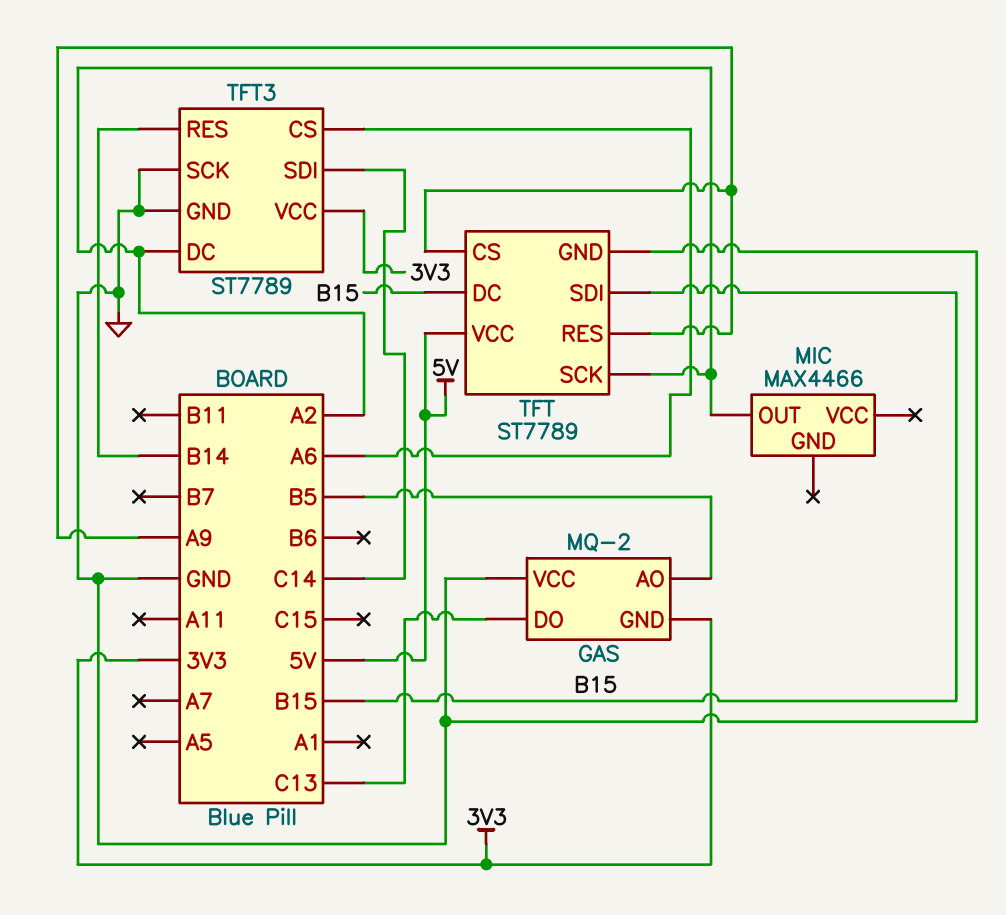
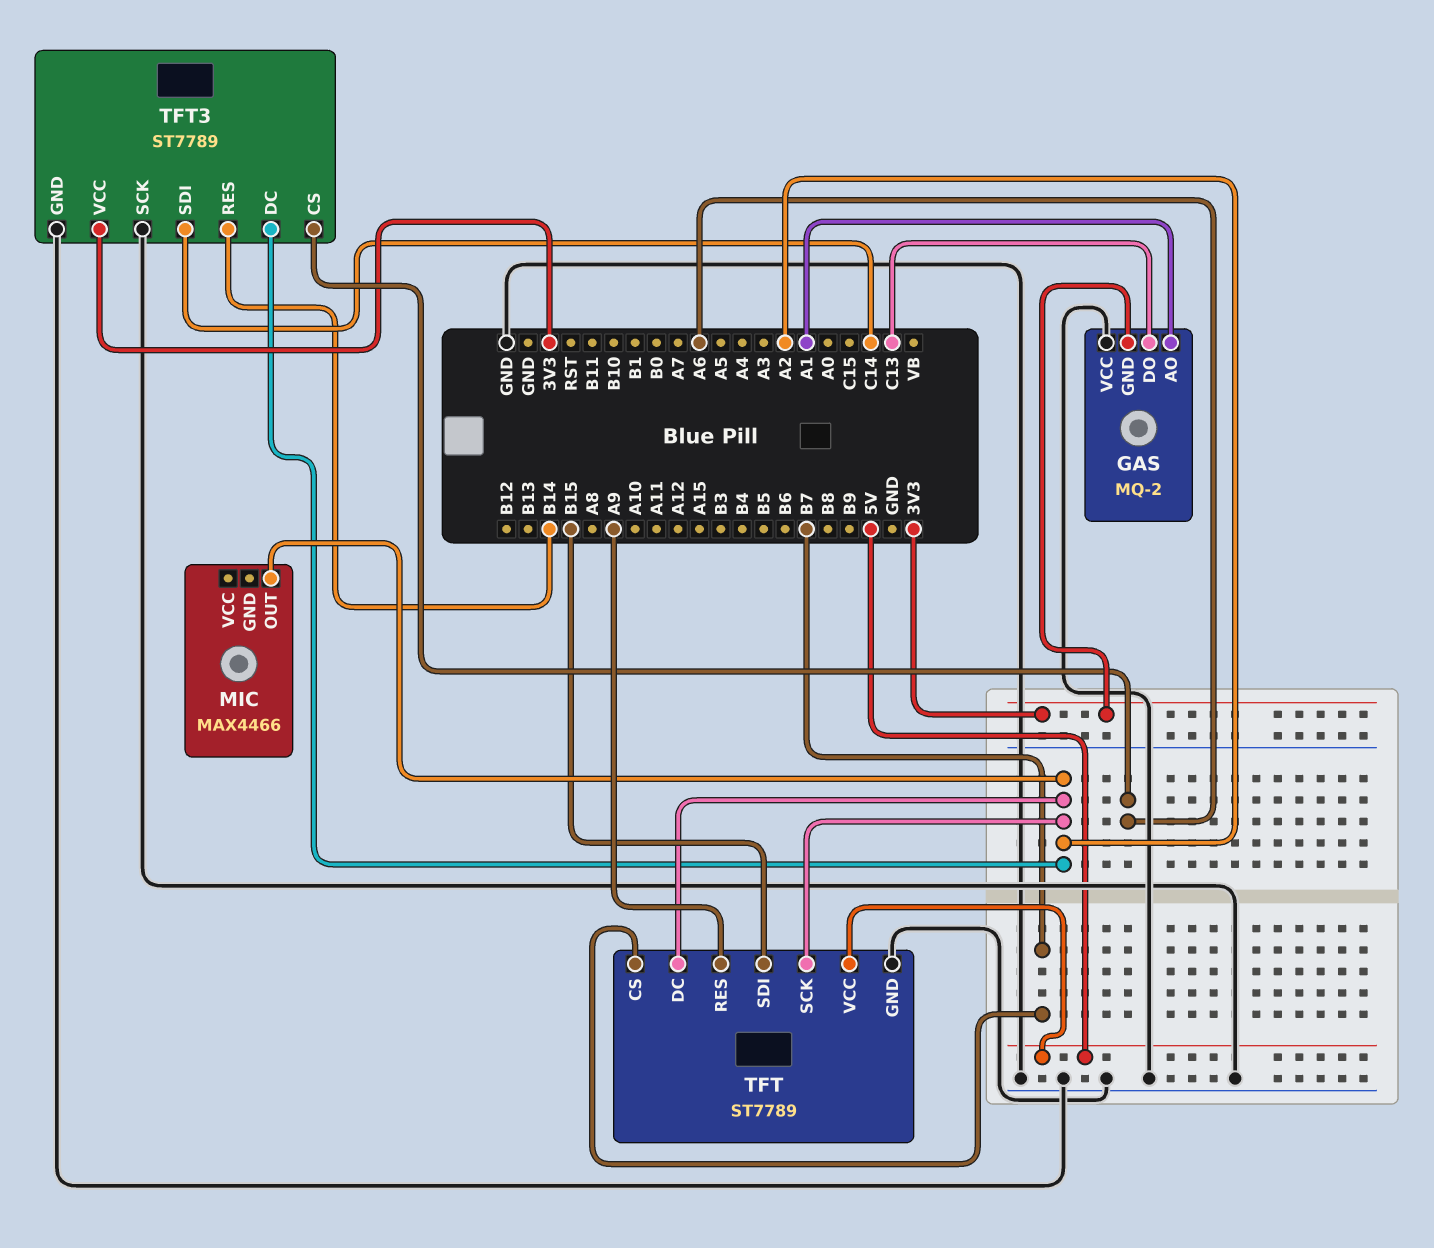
GAS pin AO: B5 -> A1
TFT pin CS: A9 -> B7
TFT pin DC: B15 -> A2

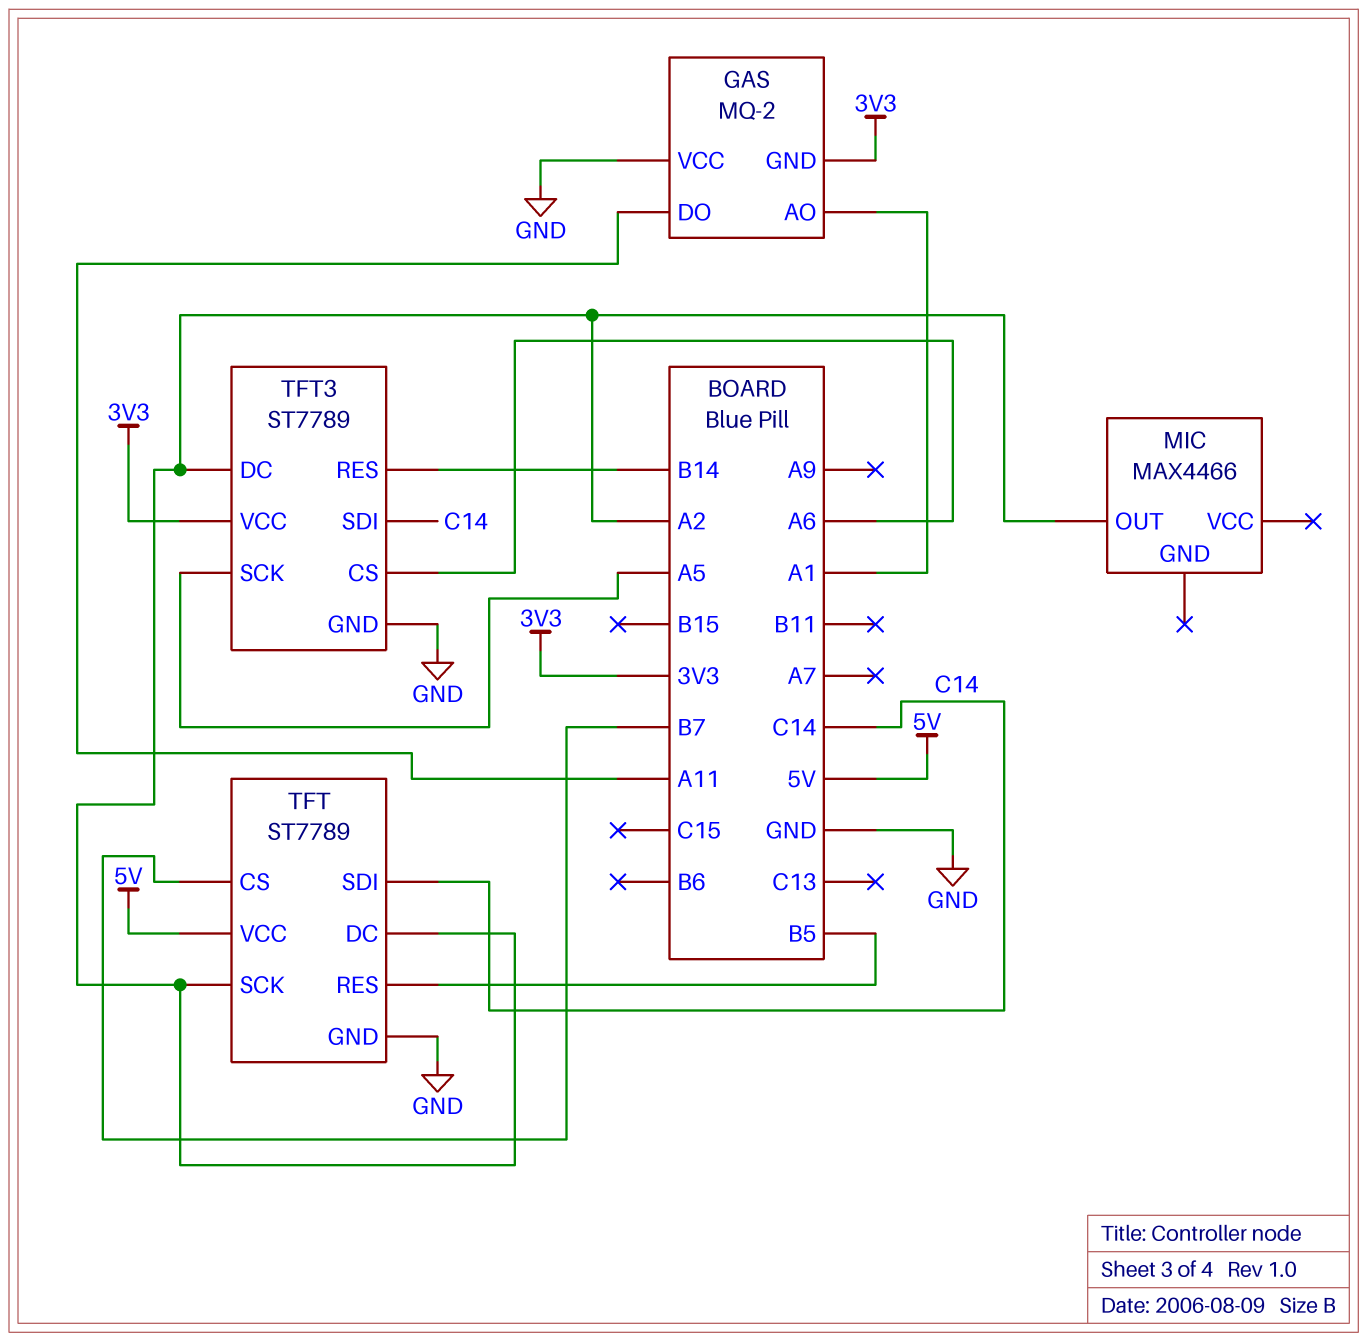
GAS pin DO: C13 -> A11
TFT pin RES: A9 -> B5
TFT pin SDI: B15 -> C14
TFT3 pin SCK: GND -> A5

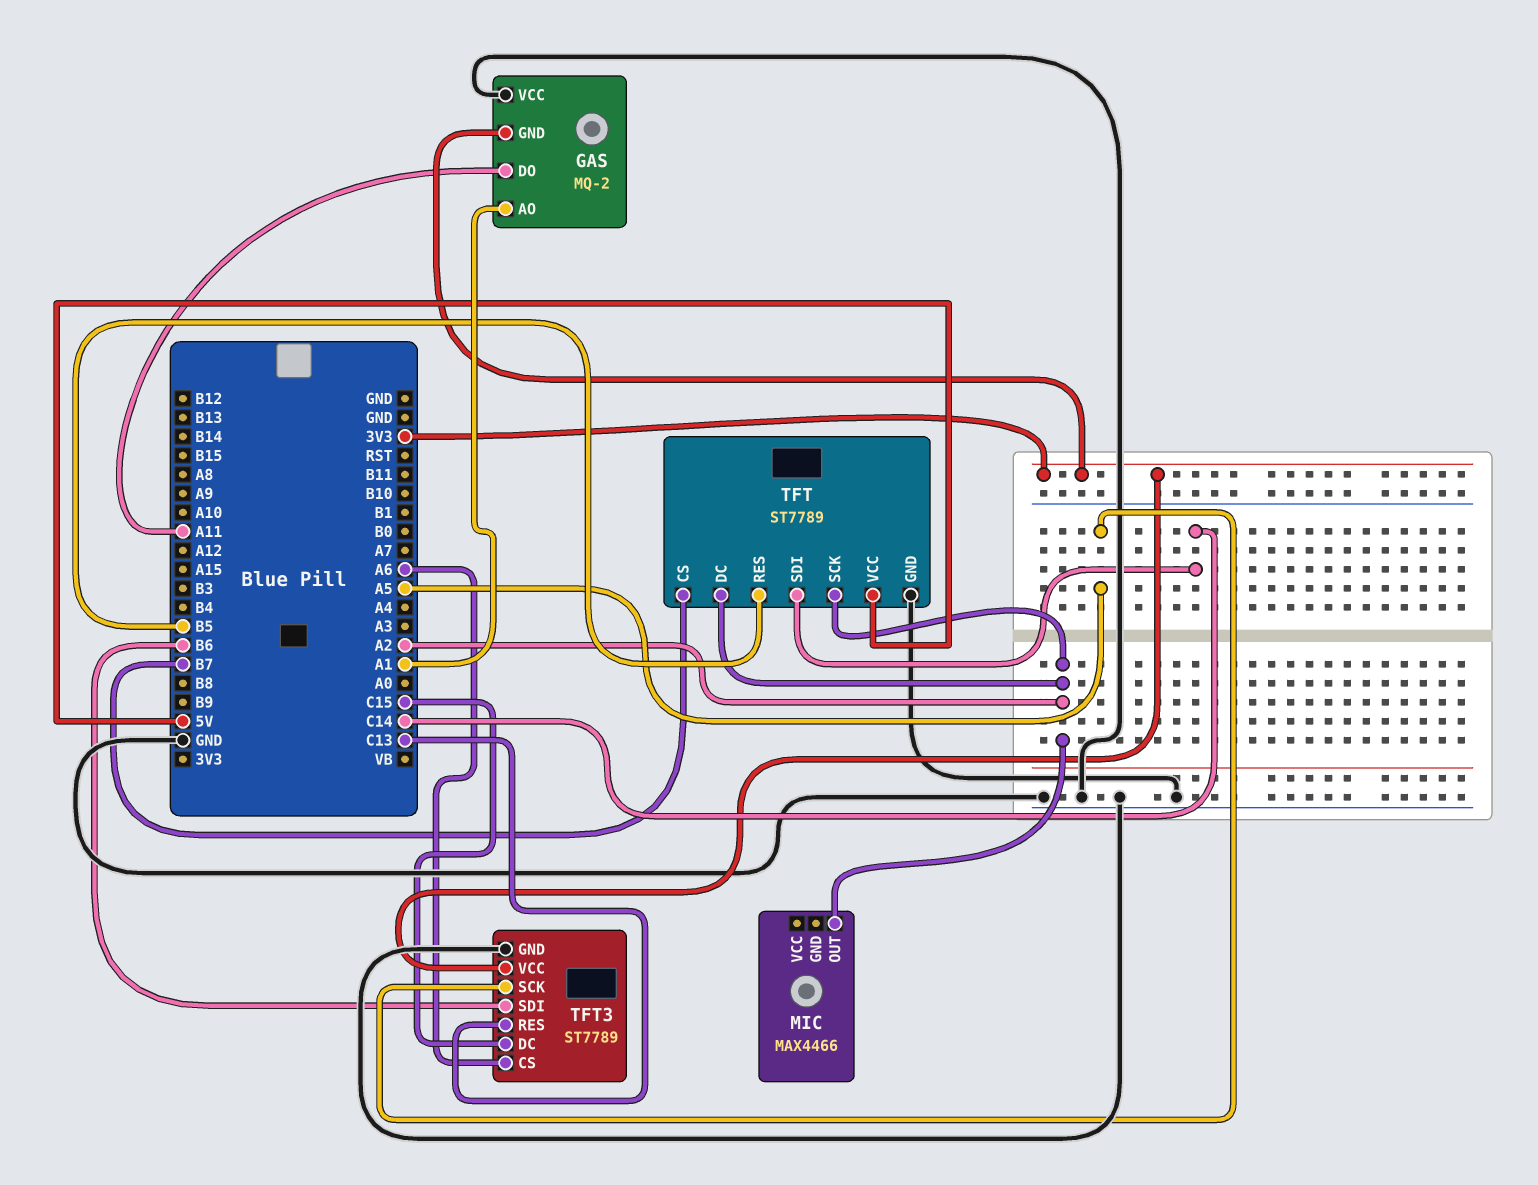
TFT3 pin DC: A2 -> C15
TFT3 pin RES: B14 -> C13
TFT3 pin SDI: C14 -> B6

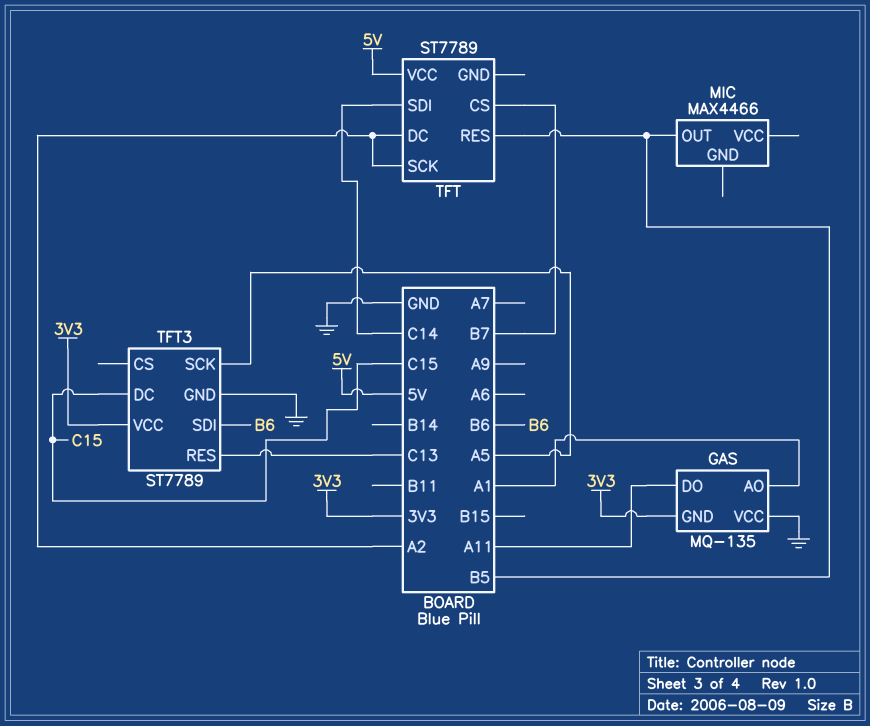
GAS: MQ-2 -> MQ-135
MIC pin OUT: A2 -> B5
TFT pin GND: GND -> none
TFT3 pin CS: A6 -> none

